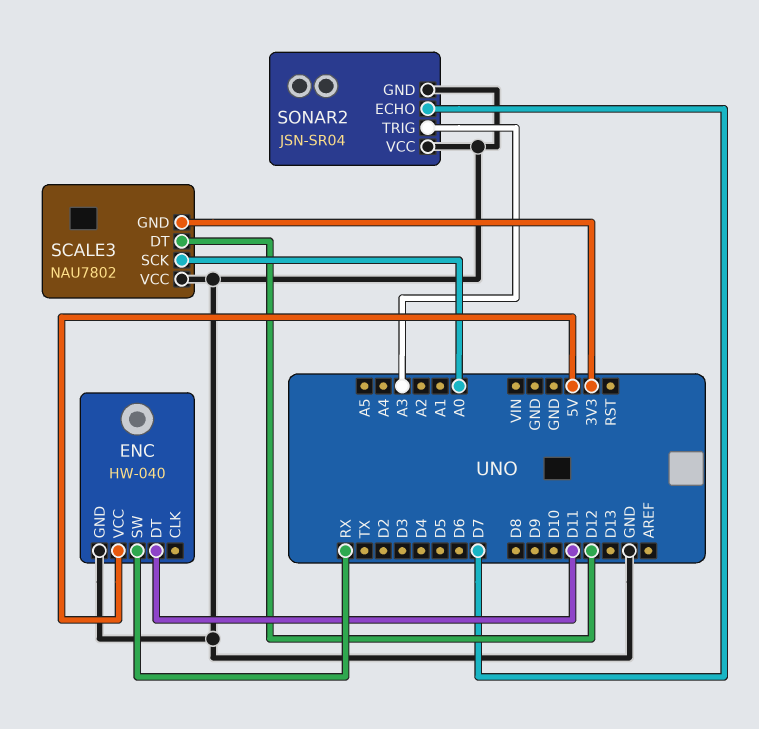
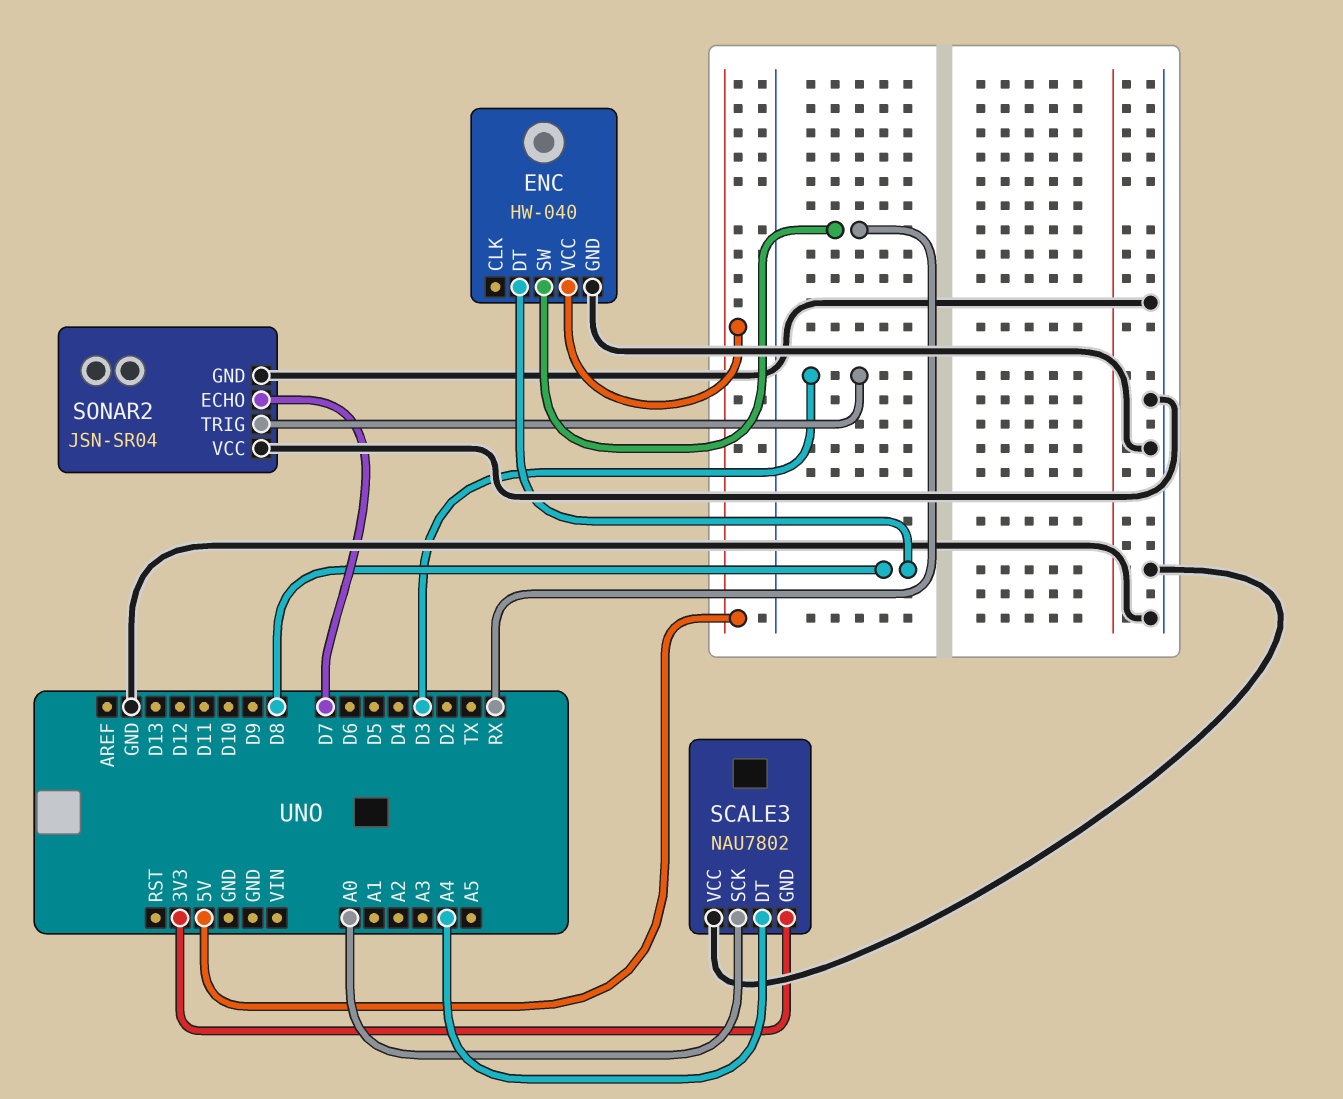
ENC pin DT: D11 -> D8
SCALE3 pin DT: D12 -> A4
SONAR2 pin TRIG: A3 -> D3

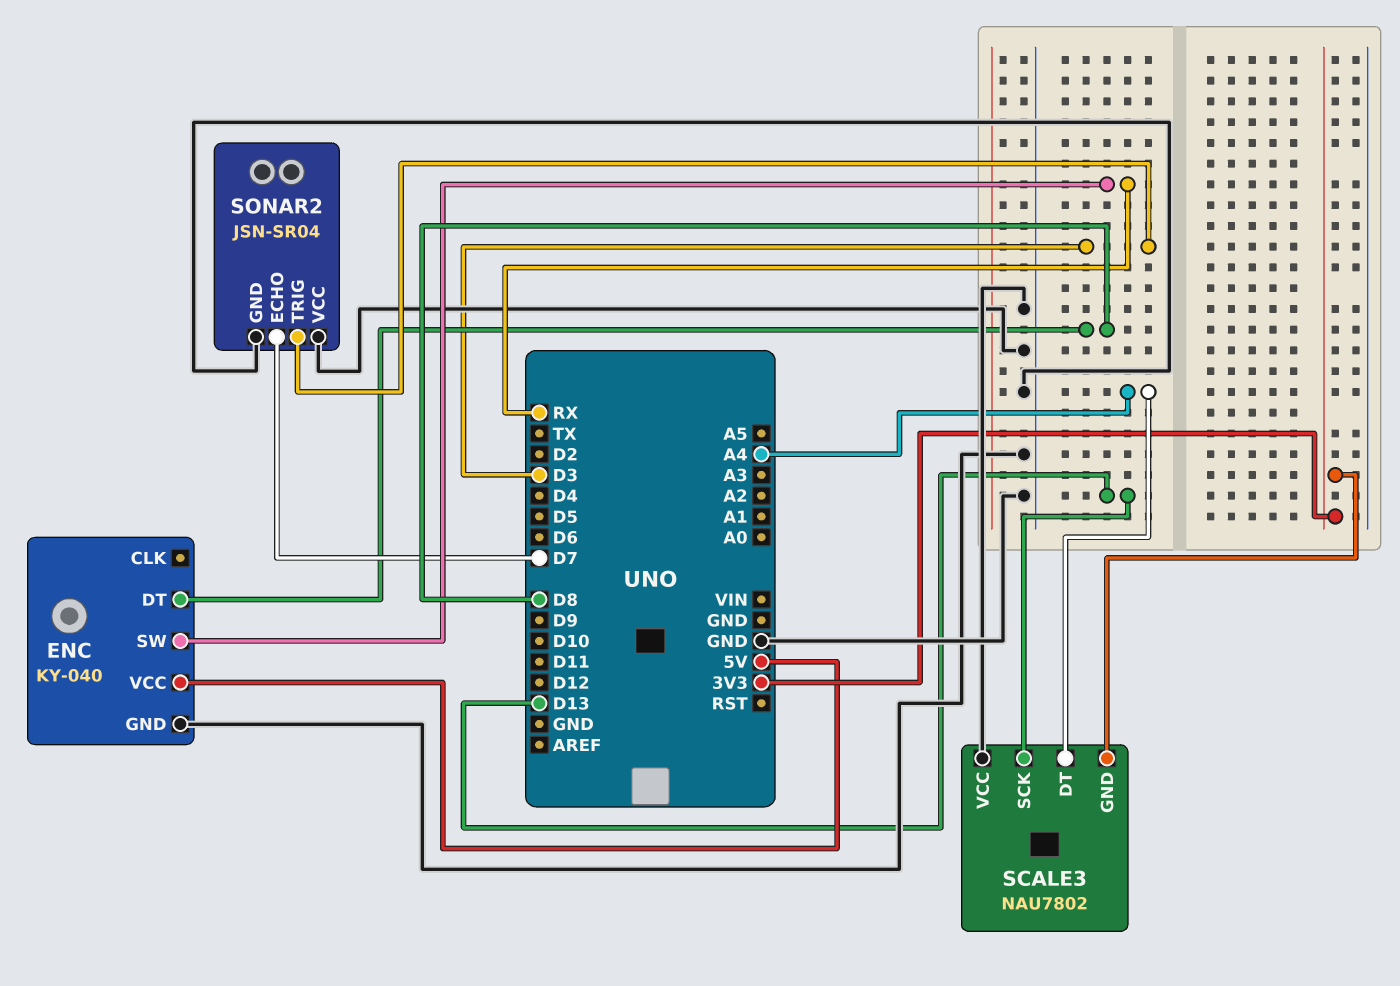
ENC: HW-040 -> KY-040
SCALE3 pin SCK: A0 -> D13

